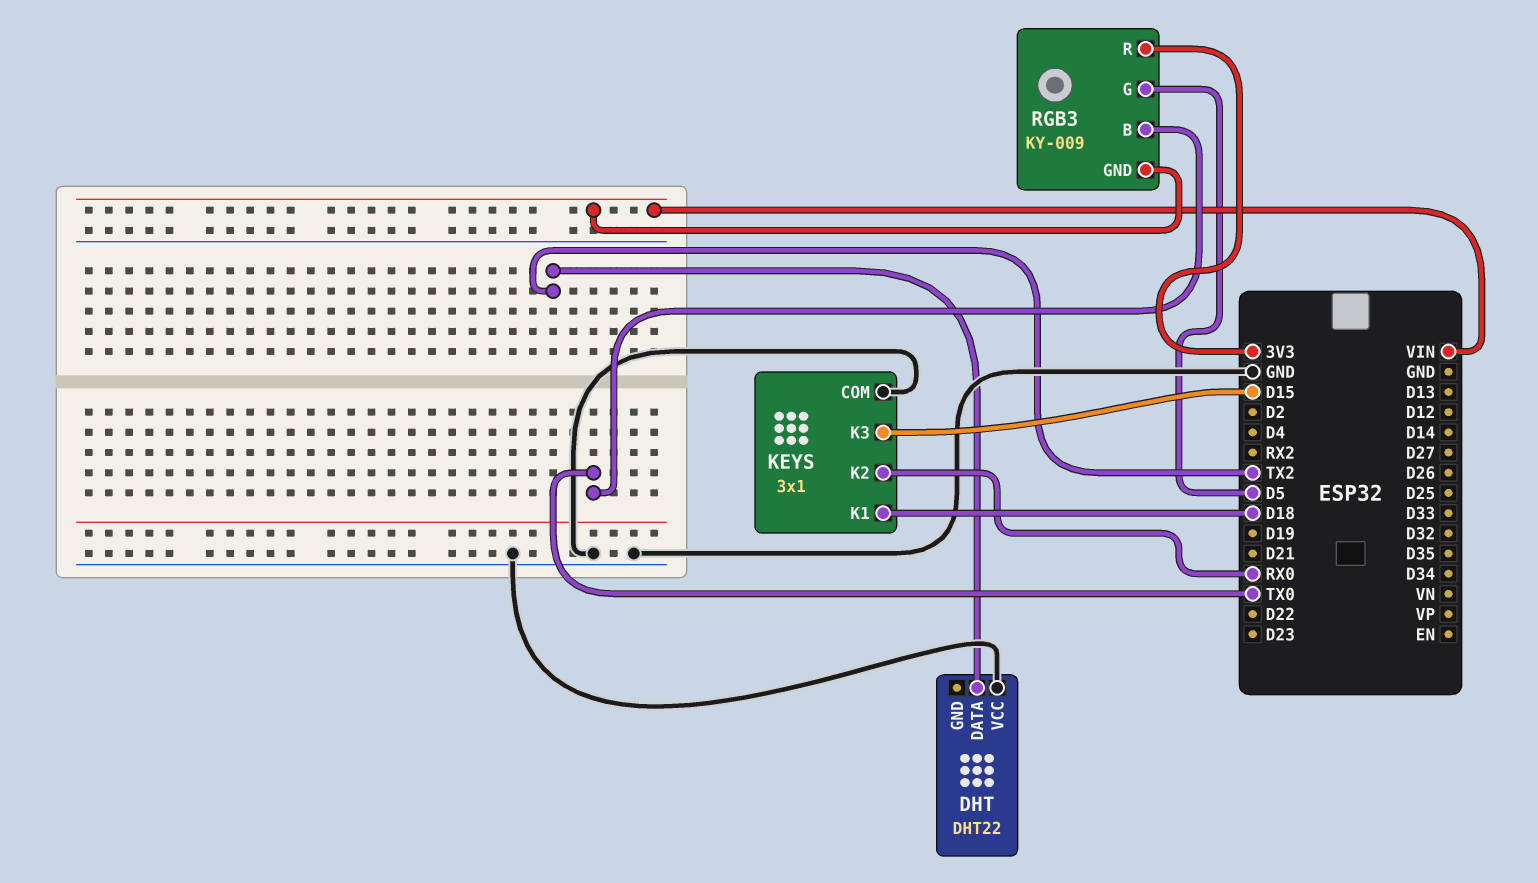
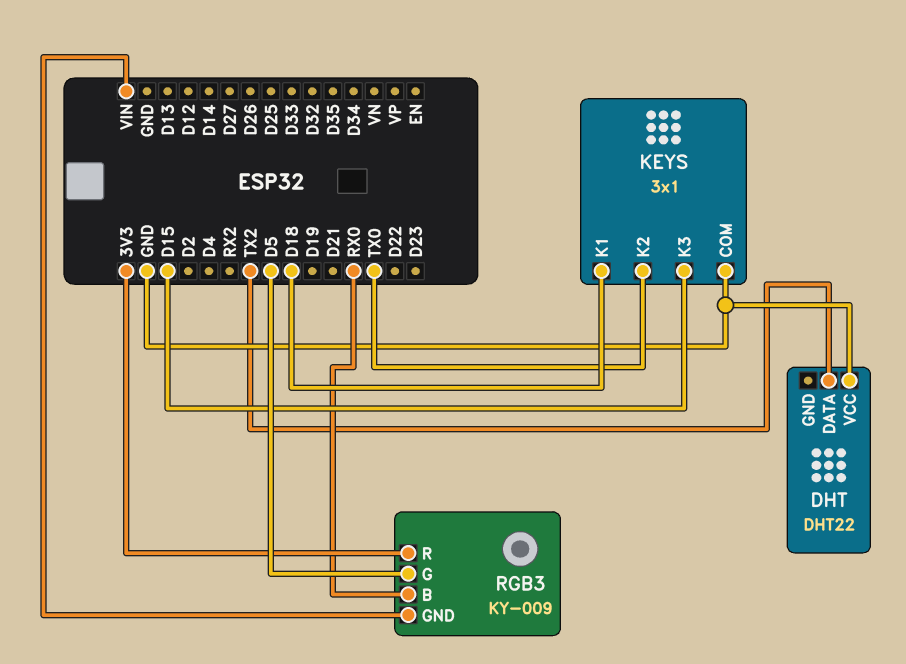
KEYS pin K2: RX0 -> TX0
RGB3 pin B: TX0 -> RX0

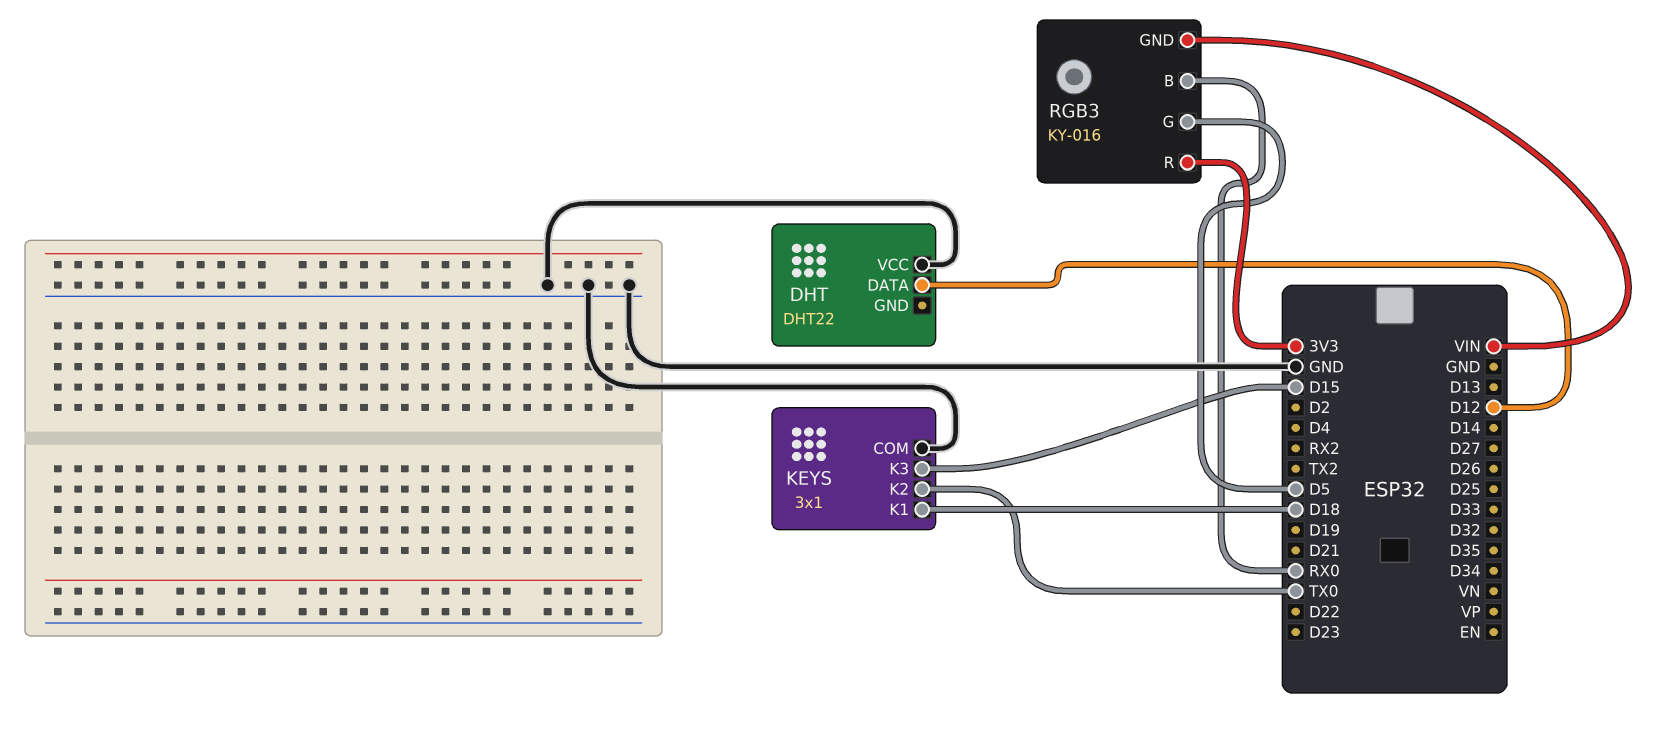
DHT pin DATA: TX2 -> D12
RGB3: KY-009 -> KY-016

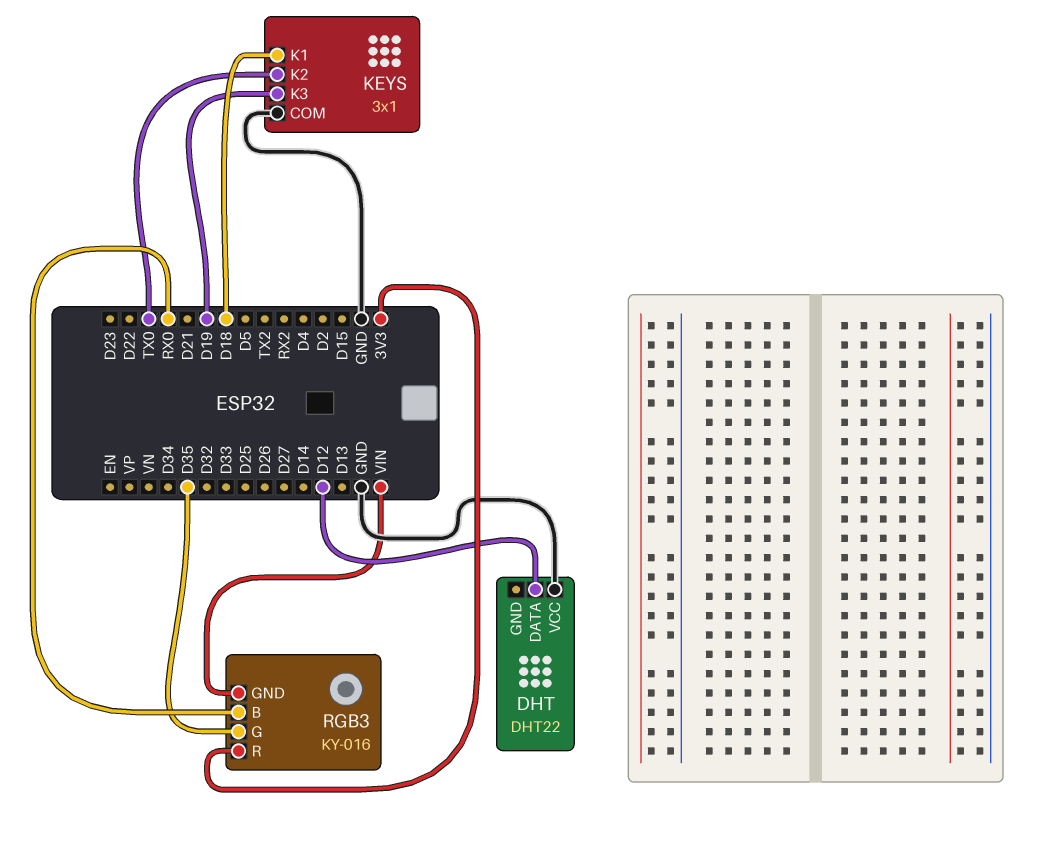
KEYS pin K3: D15 -> D19
RGB3 pin G: D5 -> D35

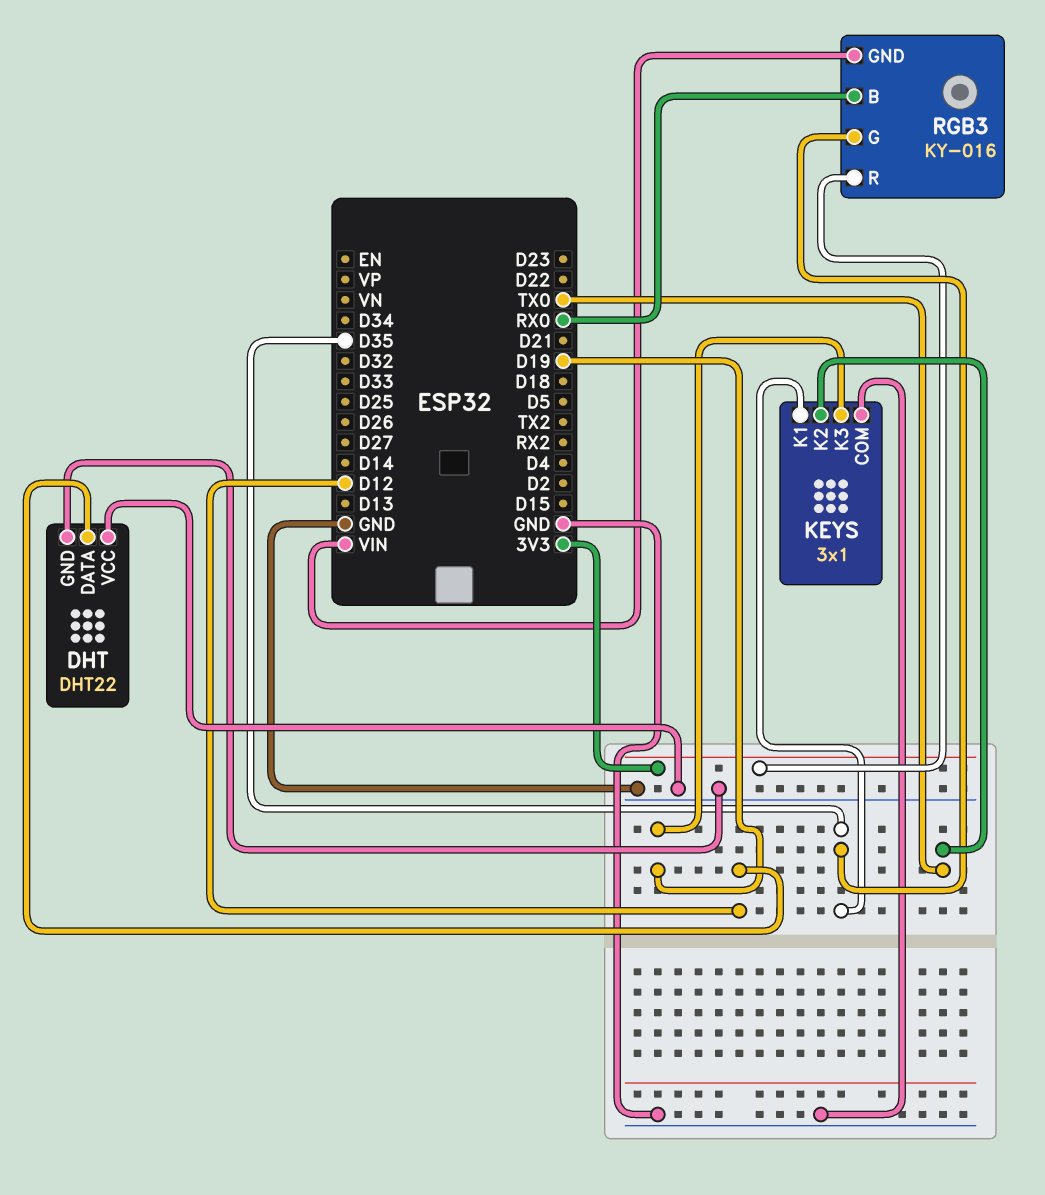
DHT pin GND: none -> GND
KEYS pin K1: D18 -> D35

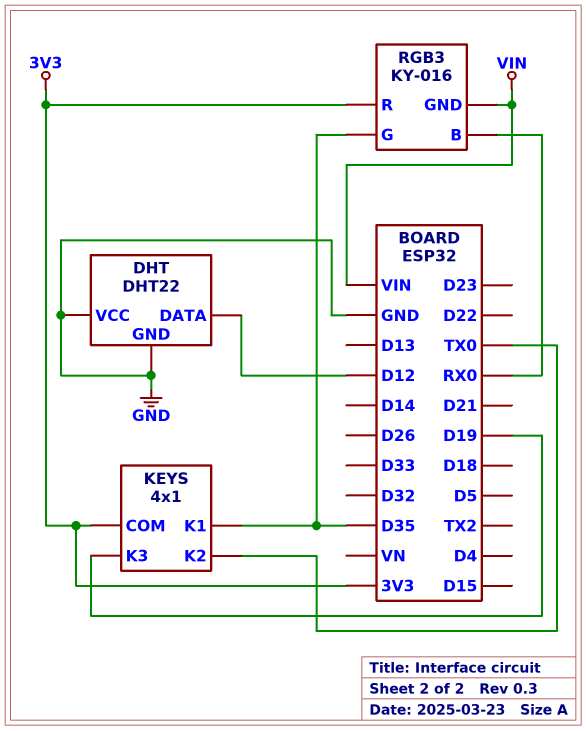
KEYS: 3x1 -> 4x1
KEYS pin COM: GND -> 3V3

